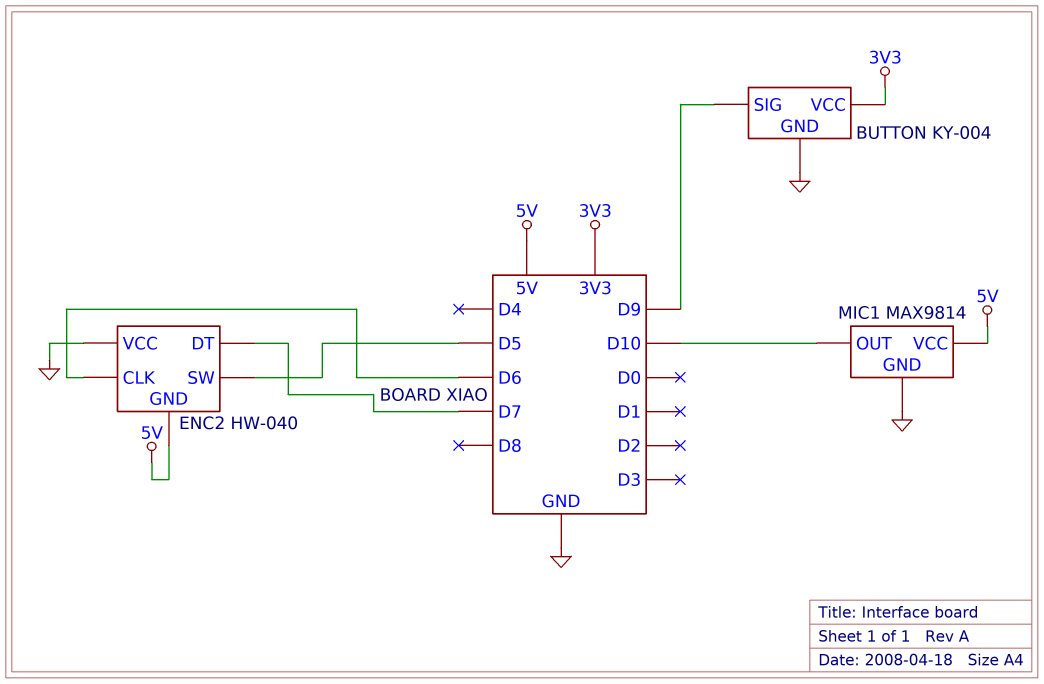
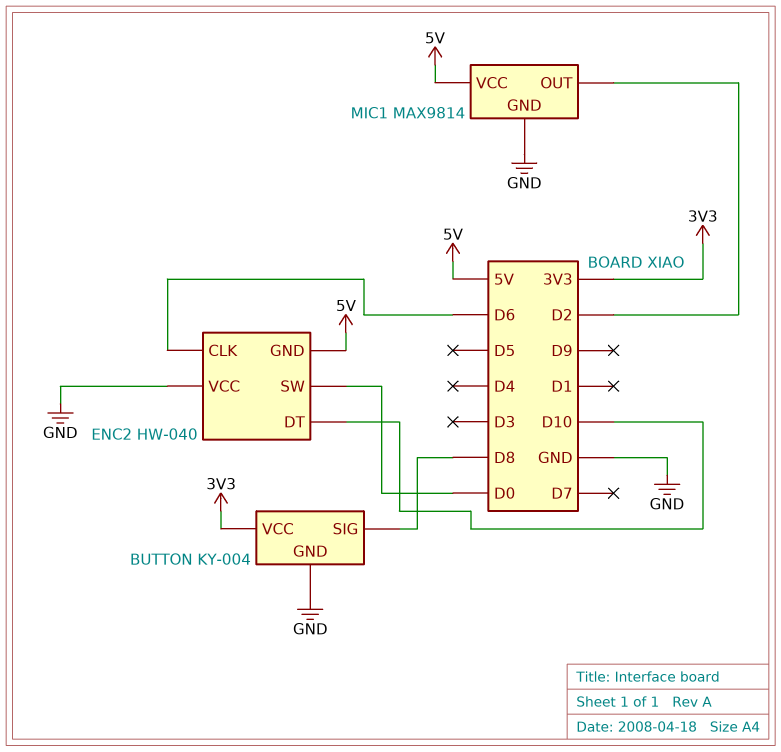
BUTTON pin SIG: D9 -> D8
ENC2 pin DT: D7 -> D10
ENC2 pin SW: D5 -> D0
MIC1 pin OUT: D10 -> D2

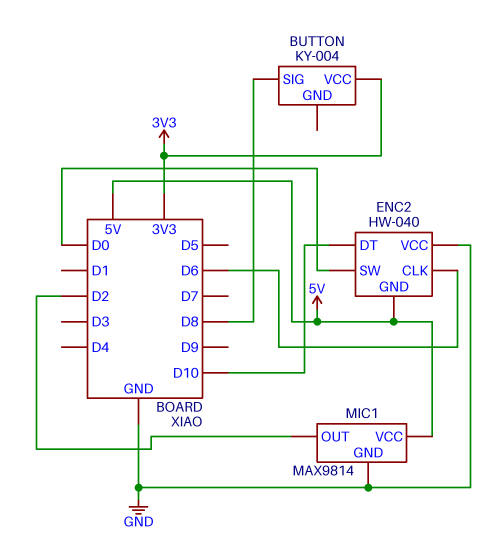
BUTTON pin GND: GND -> none

